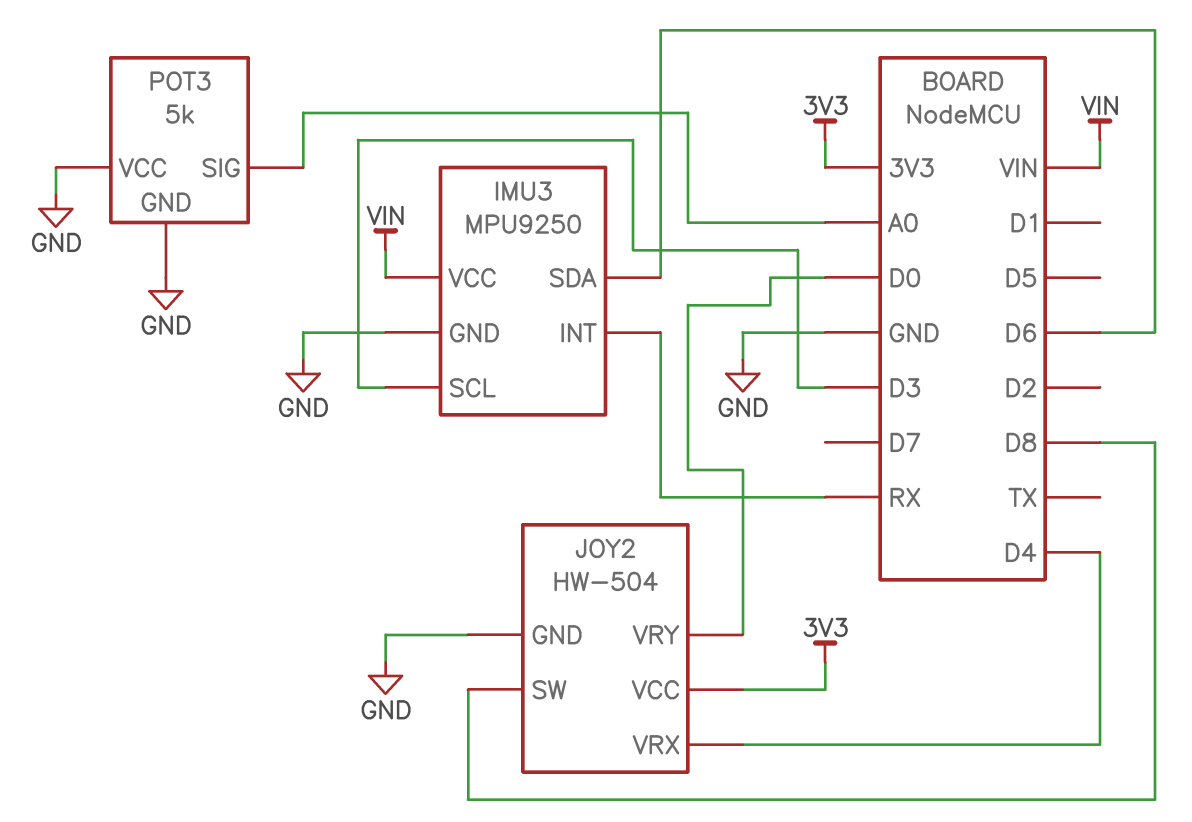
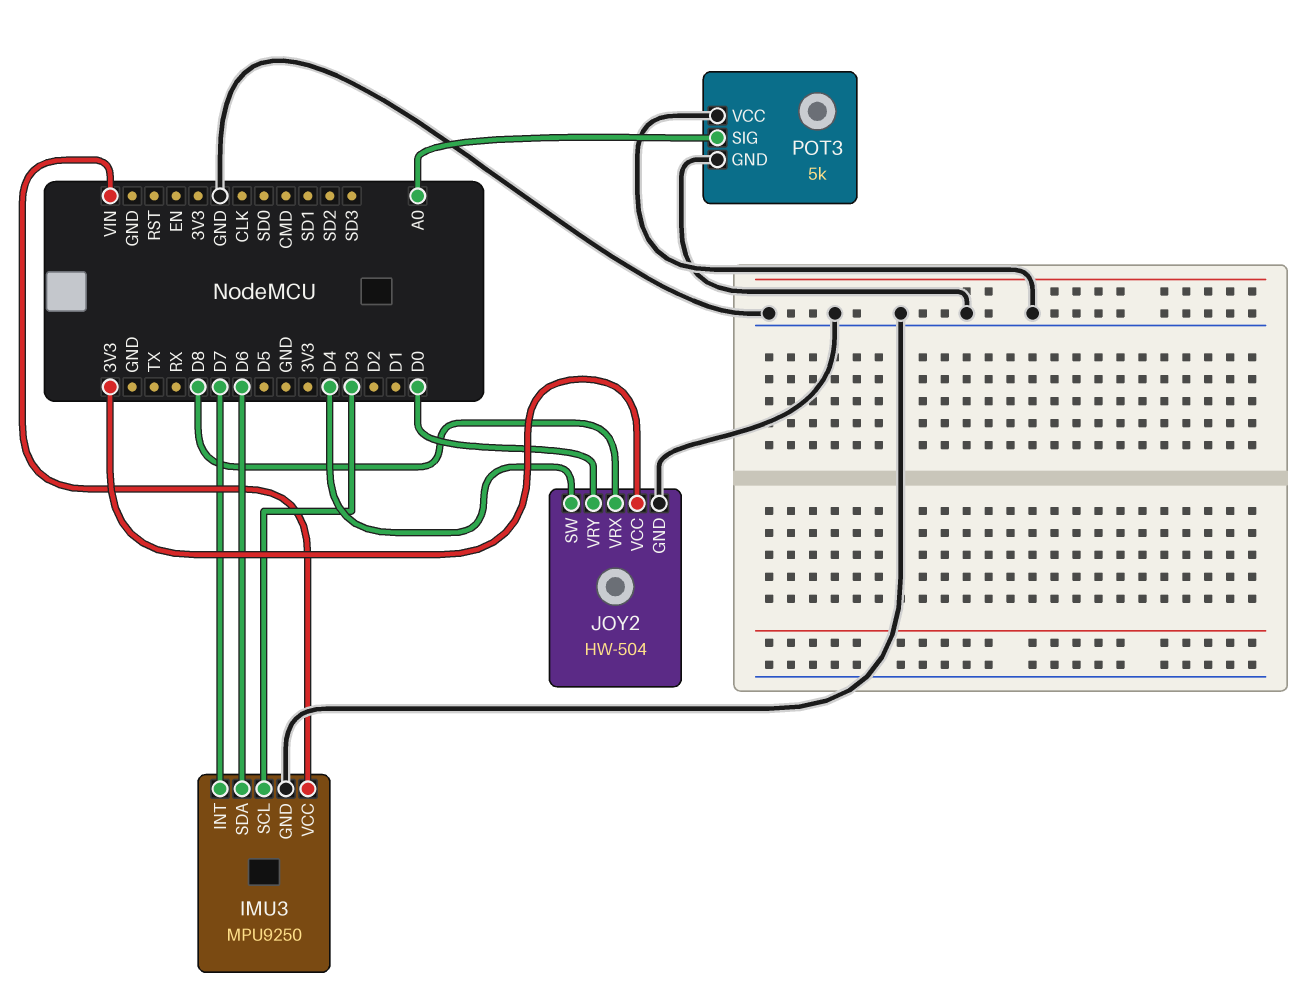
IMU3 pin INT: RX -> D7
JOY2 pin SW: D8 -> D4
JOY2 pin VRX: D4 -> D8

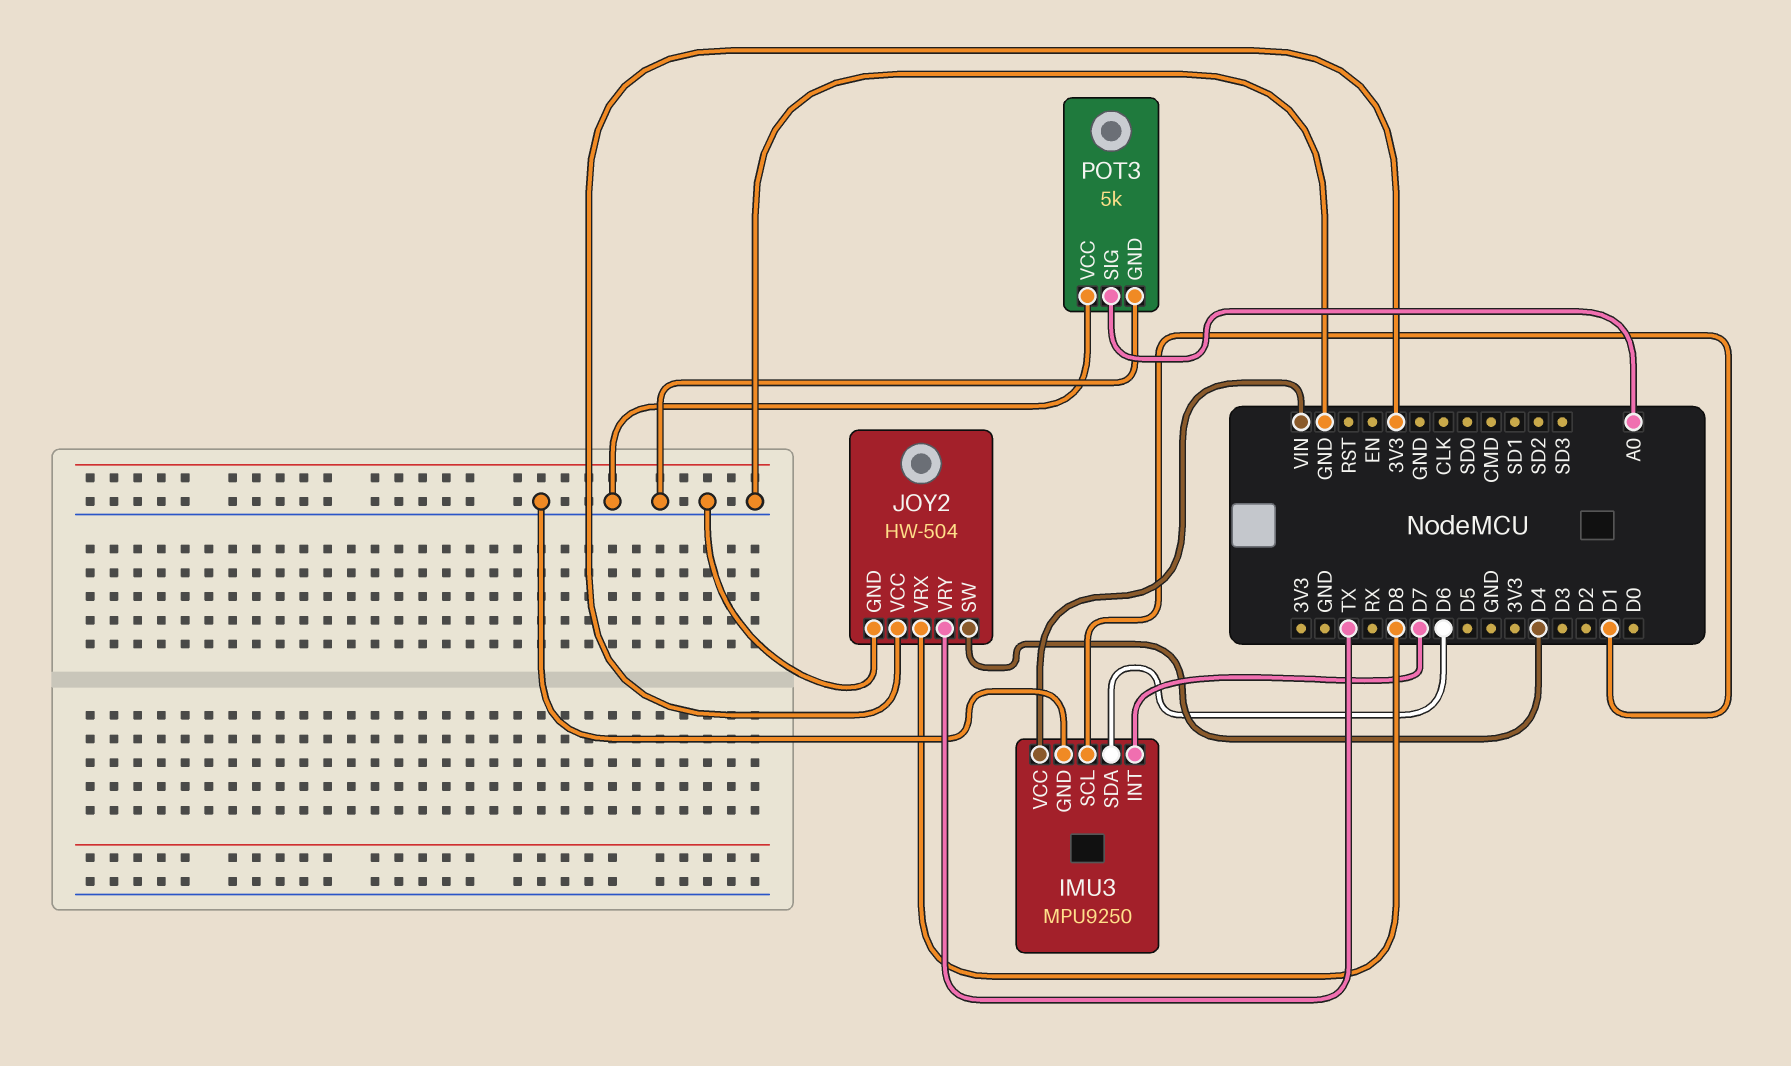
IMU3 pin SCL: D3 -> D1
JOY2 pin VRY: D0 -> TX

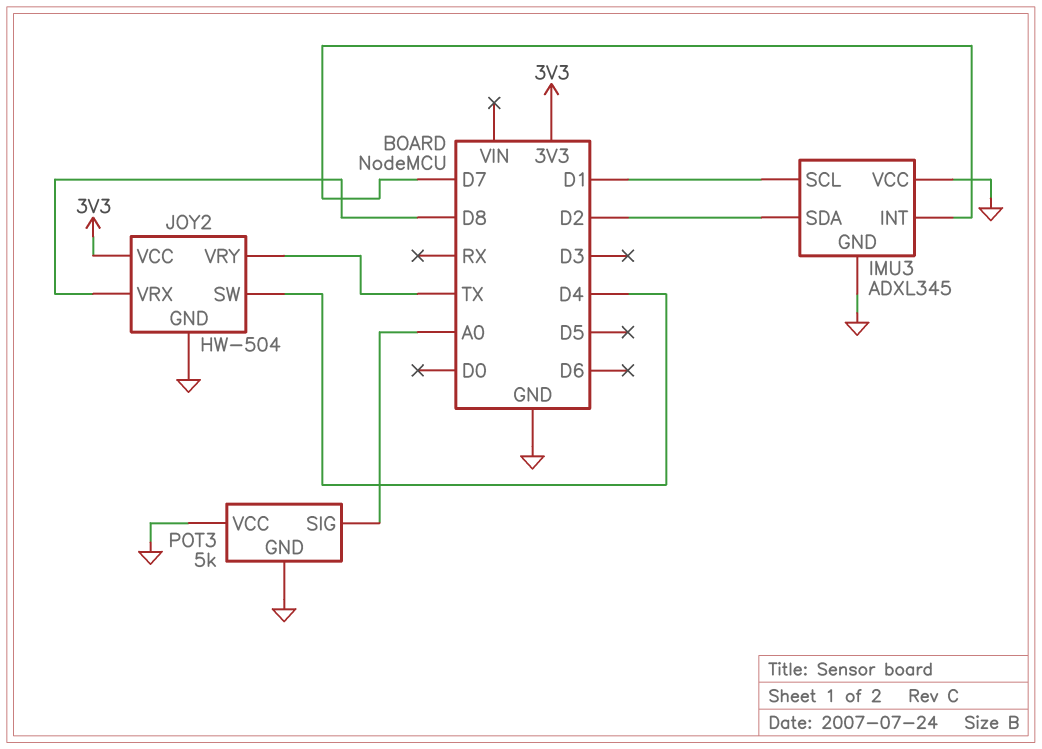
IMU3: MPU9250 -> ADXL345
IMU3 pin SDA: D6 -> D2
IMU3 pin VCC: VIN -> GND

